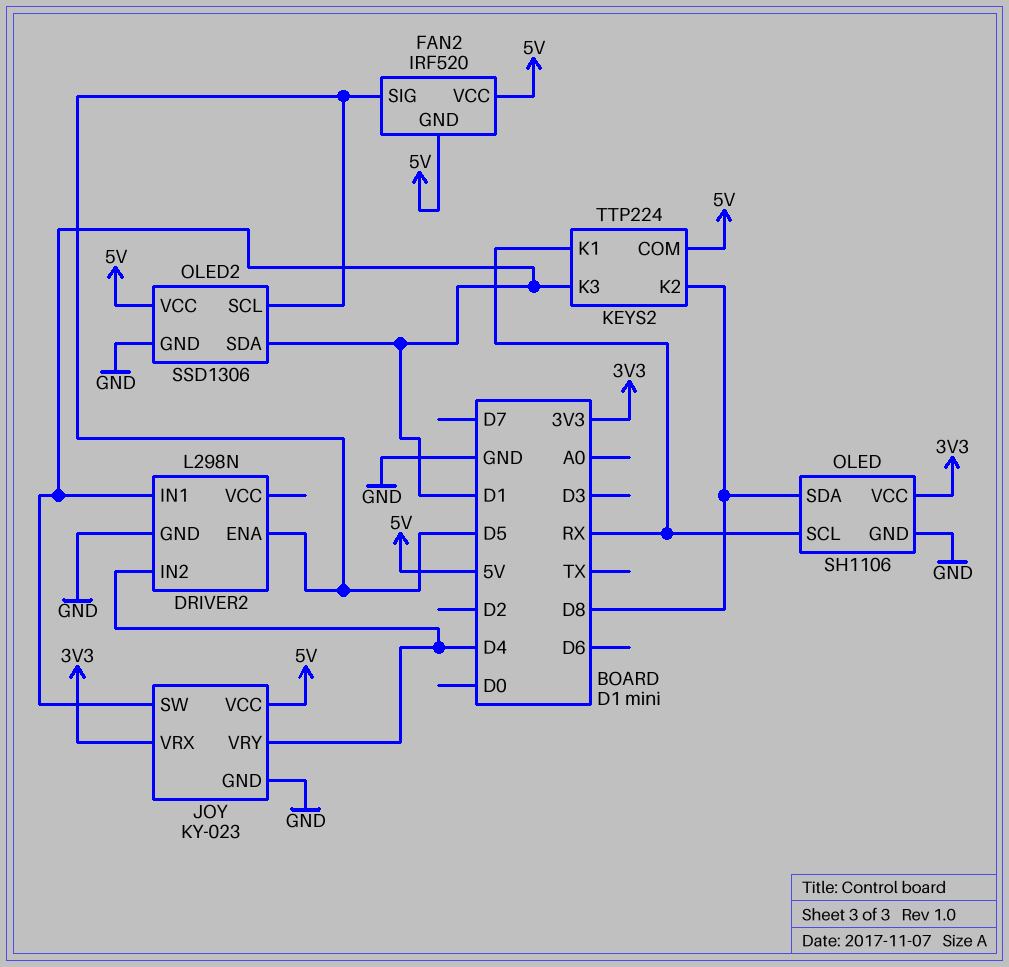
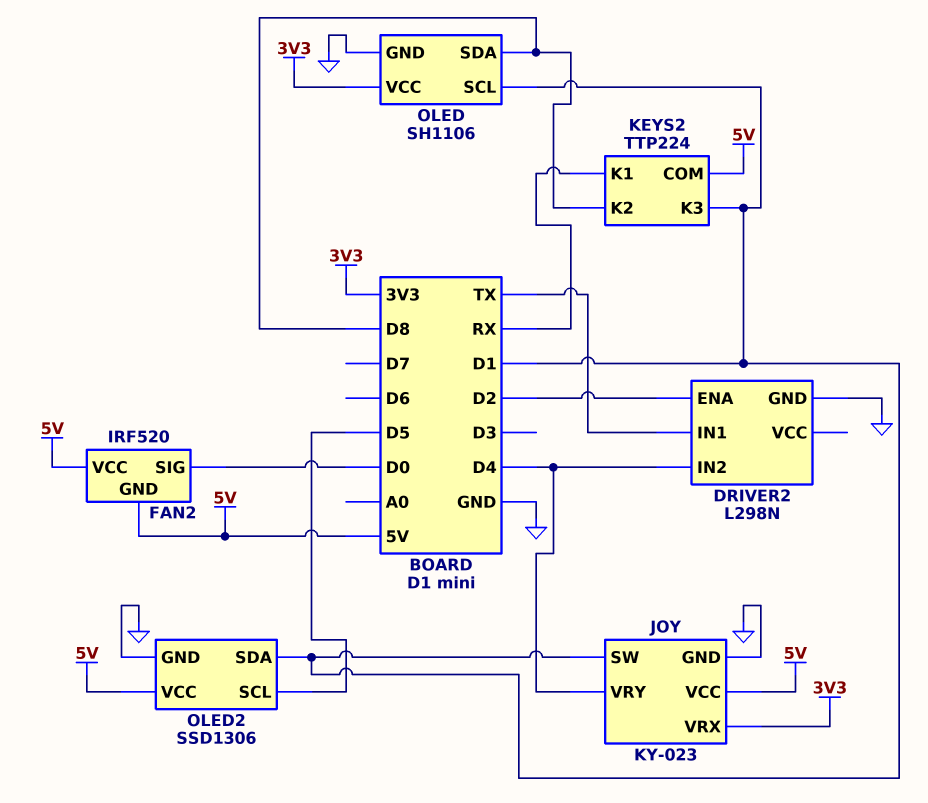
DRIVER2 pin ENA: D5 -> D2
DRIVER2 pin IN1: D1 -> TX
FAN2 pin SIG: D5 -> D0
OLED pin SCL: RX -> D1

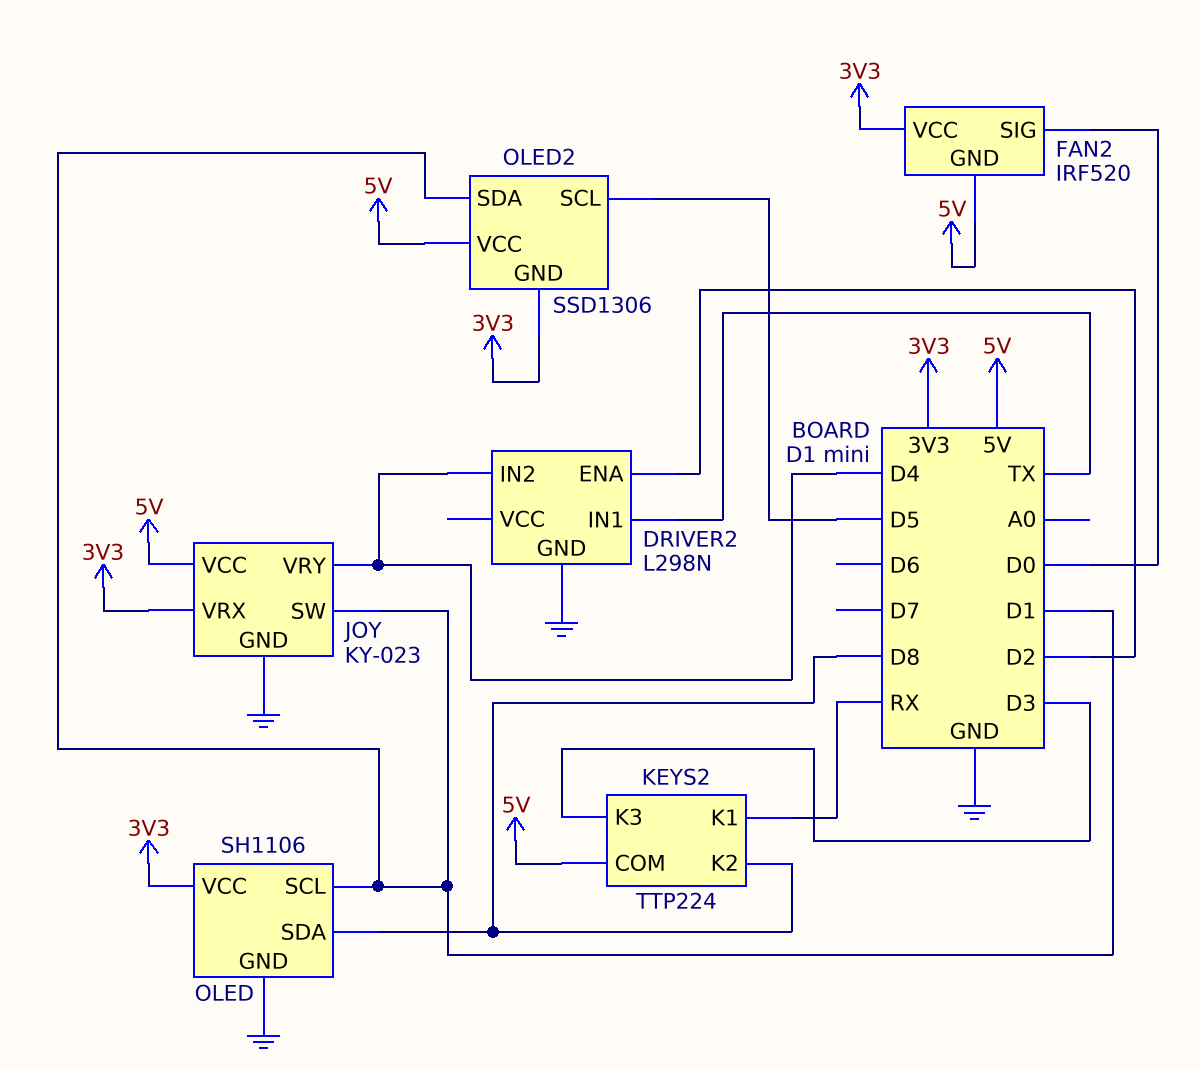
FAN2 pin VCC: 5V -> 3V3
KEYS2 pin K3: D1 -> D3
OLED2 pin GND: GND -> 3V3

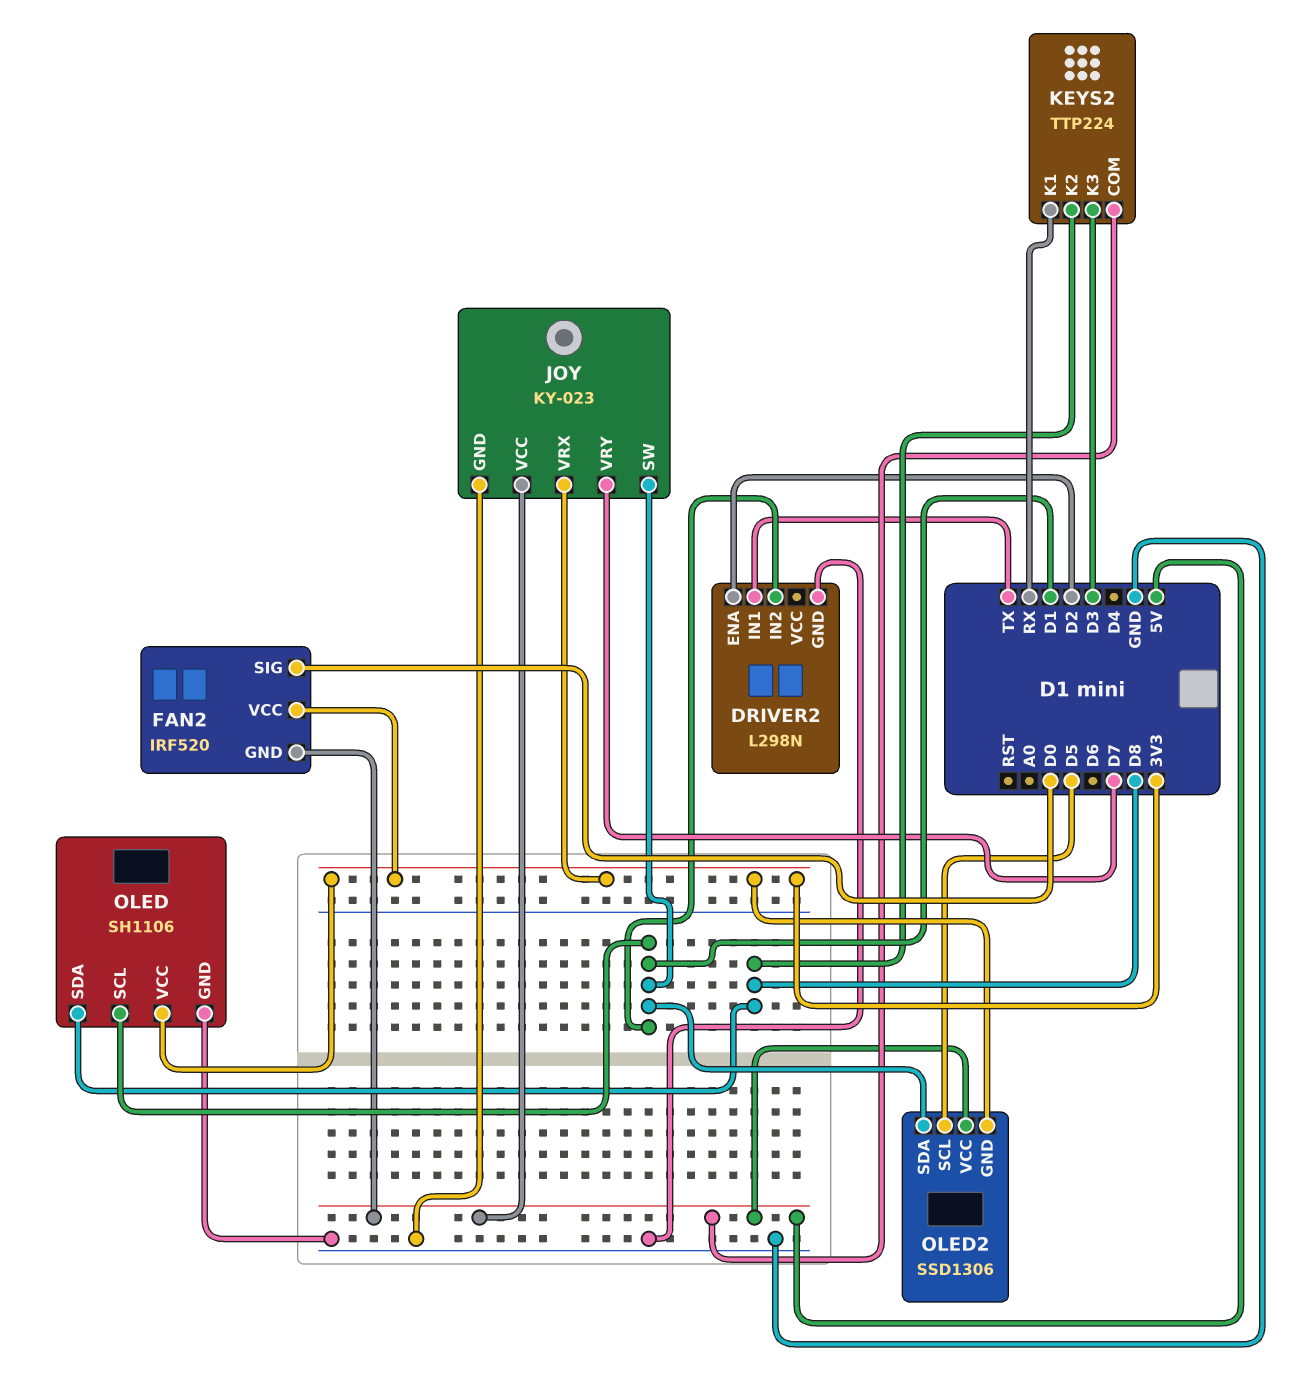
DRIVER2 pin IN2: D4 -> D1
JOY pin VRY: D4 -> D7

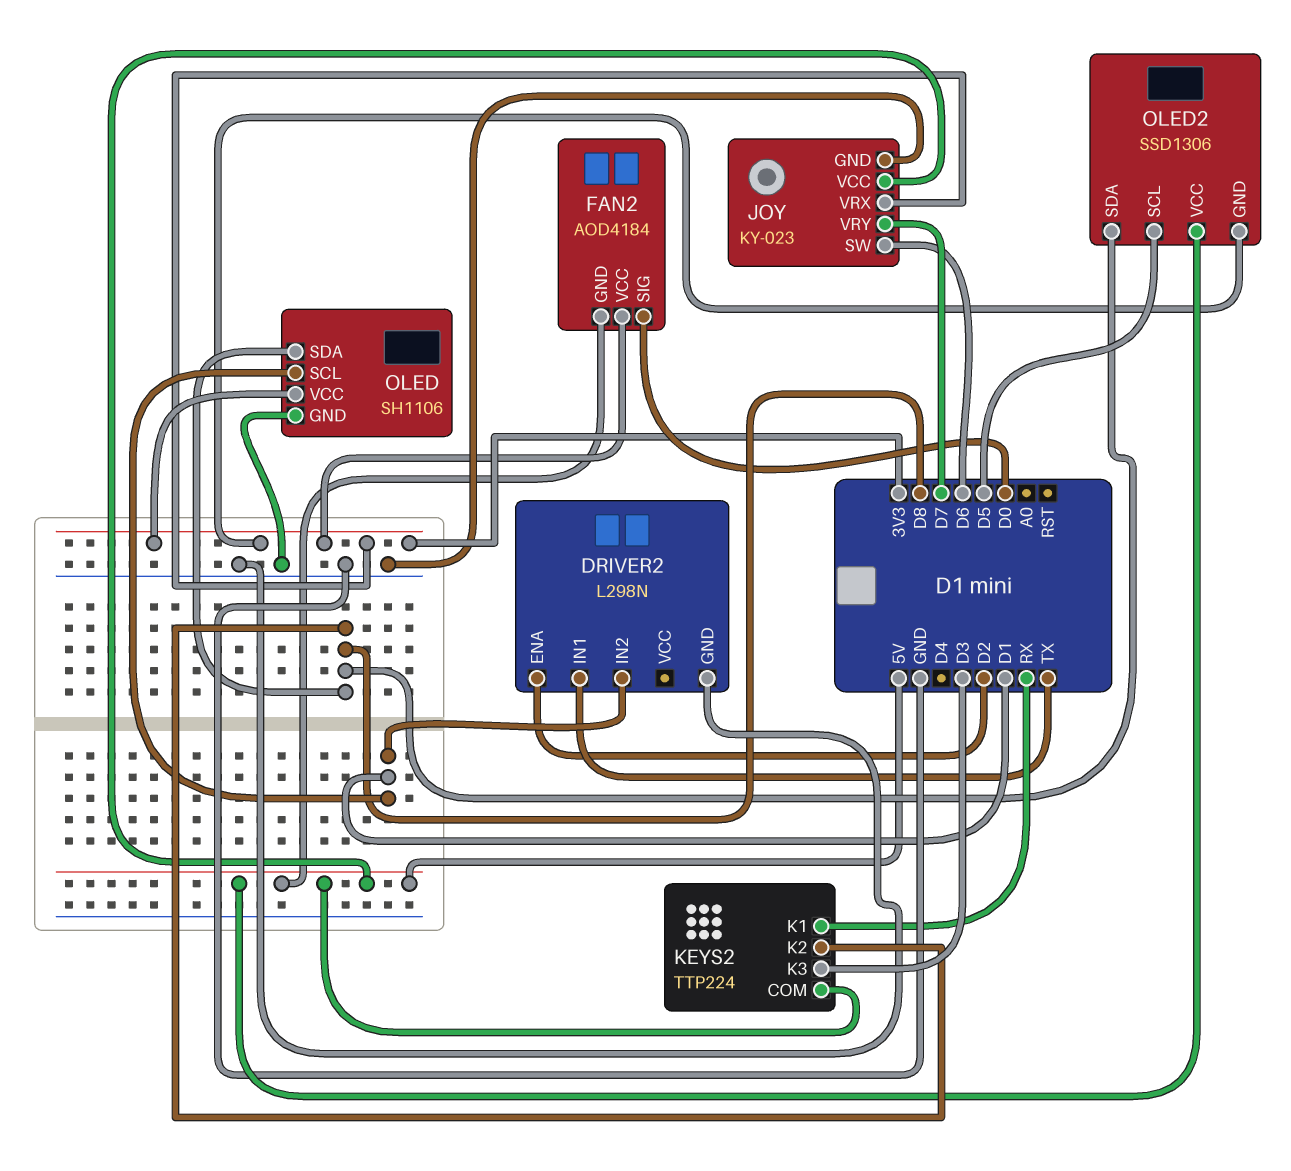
FAN2: IRF520 -> AOD4184
JOY pin SW: D1 -> D6
OLED2 pin SDA: D1 -> D8

